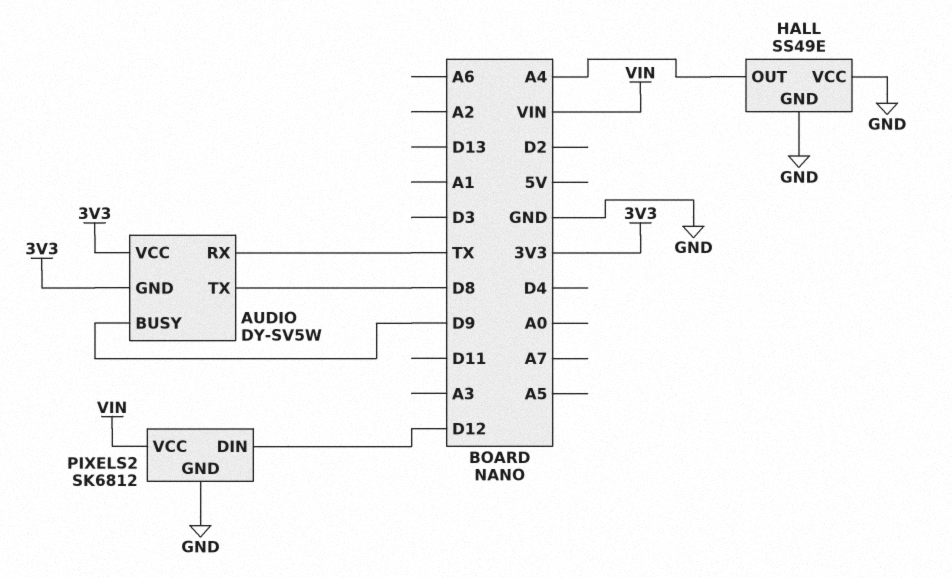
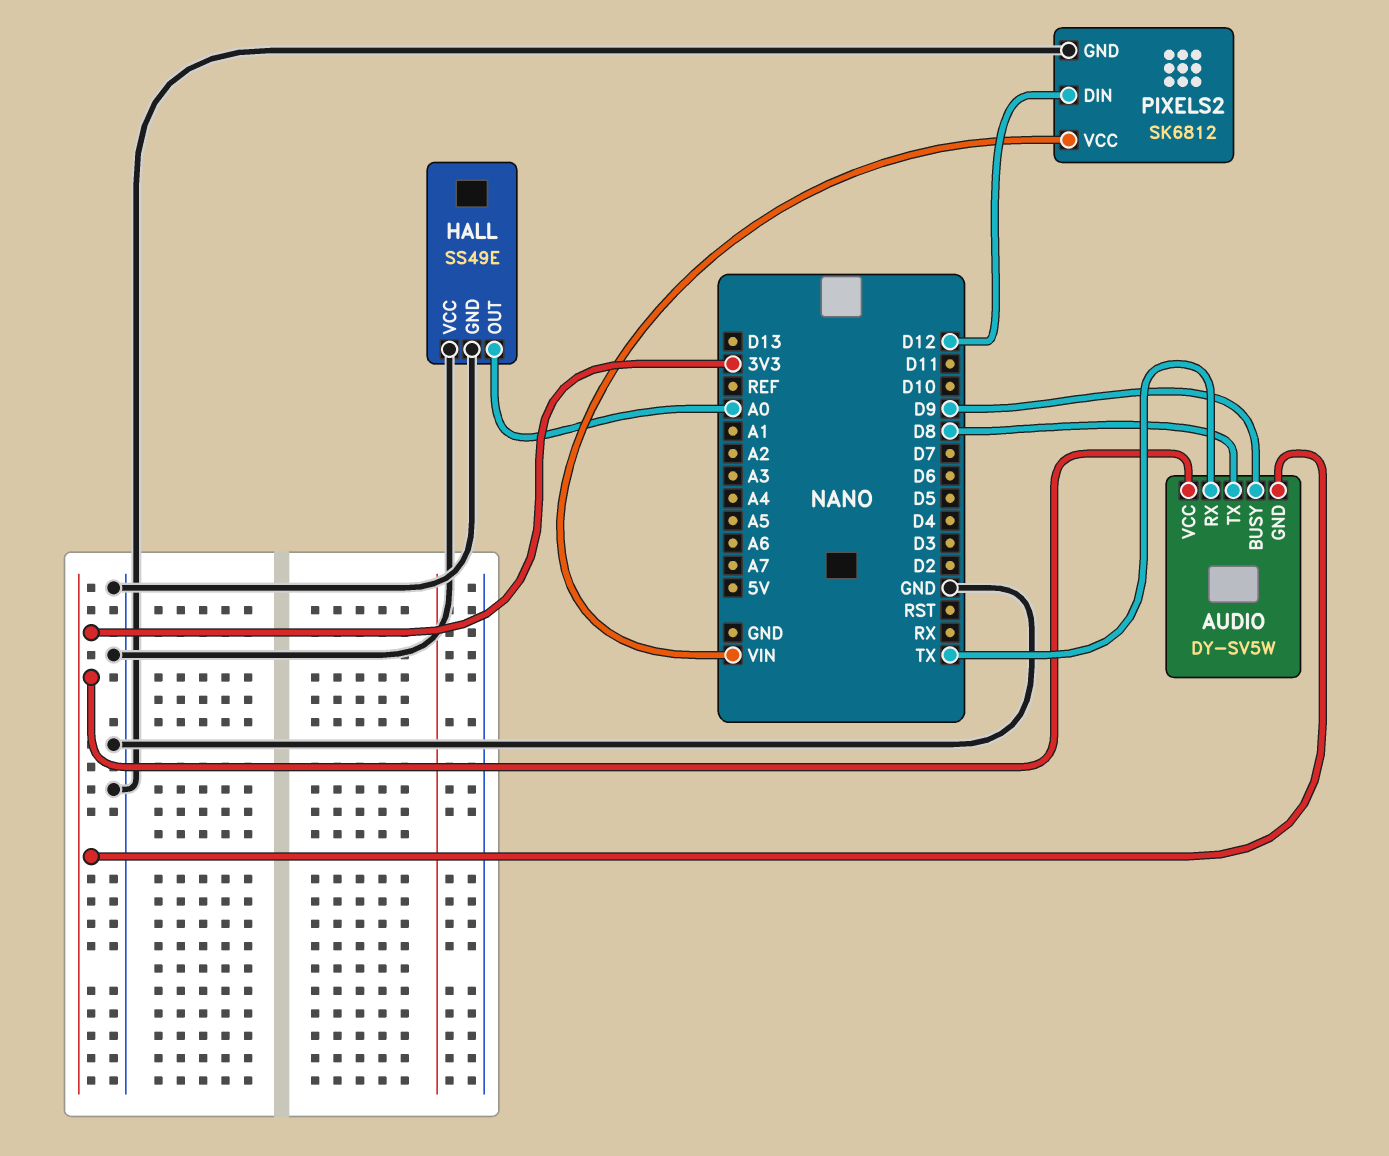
HALL pin OUT: A4 -> A0

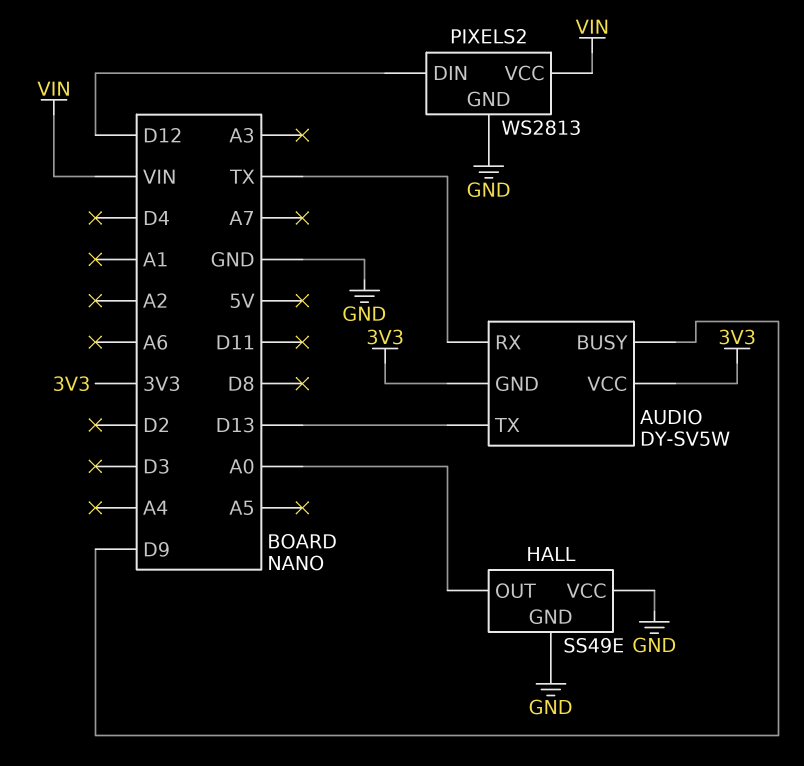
AUDIO pin TX: D8 -> D13
PIXELS2: SK6812 -> WS2813

